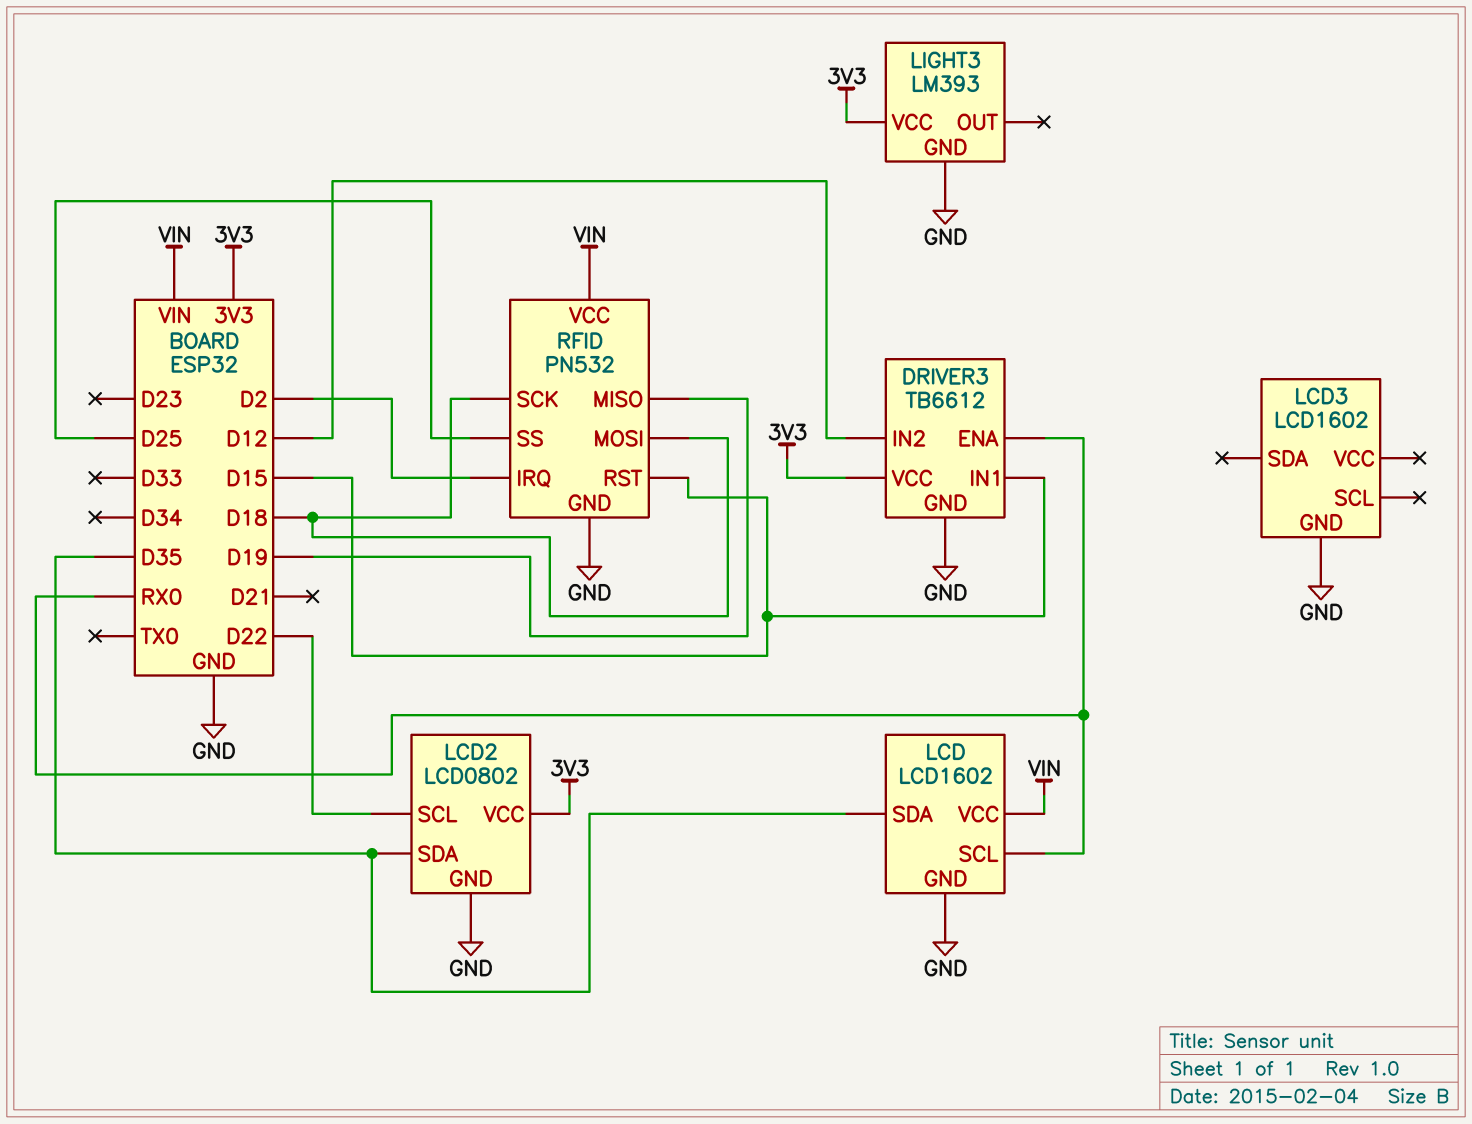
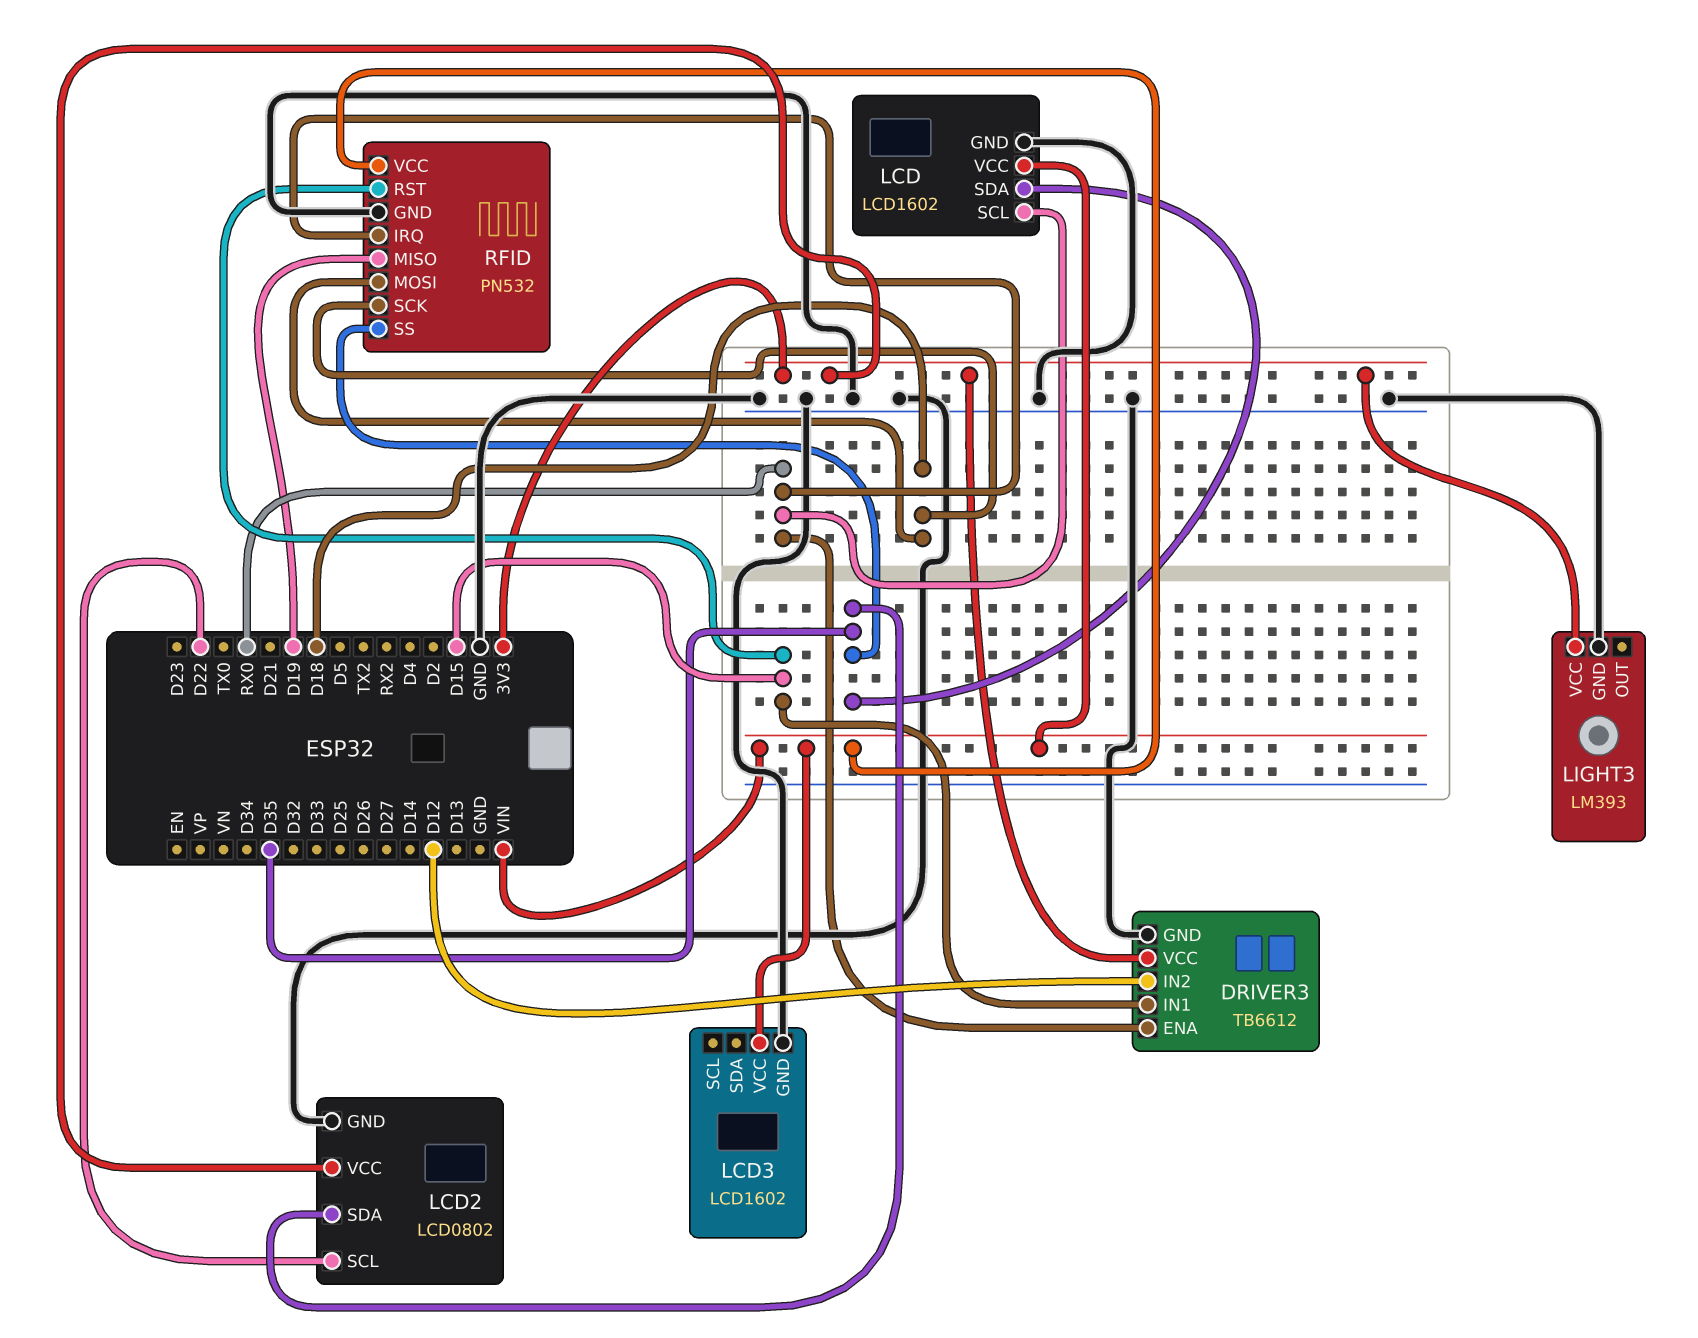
LCD3 pin VCC: none -> VIN
RFID pin IRQ: D2 -> RX0
RFID pin SS: D25 -> D35

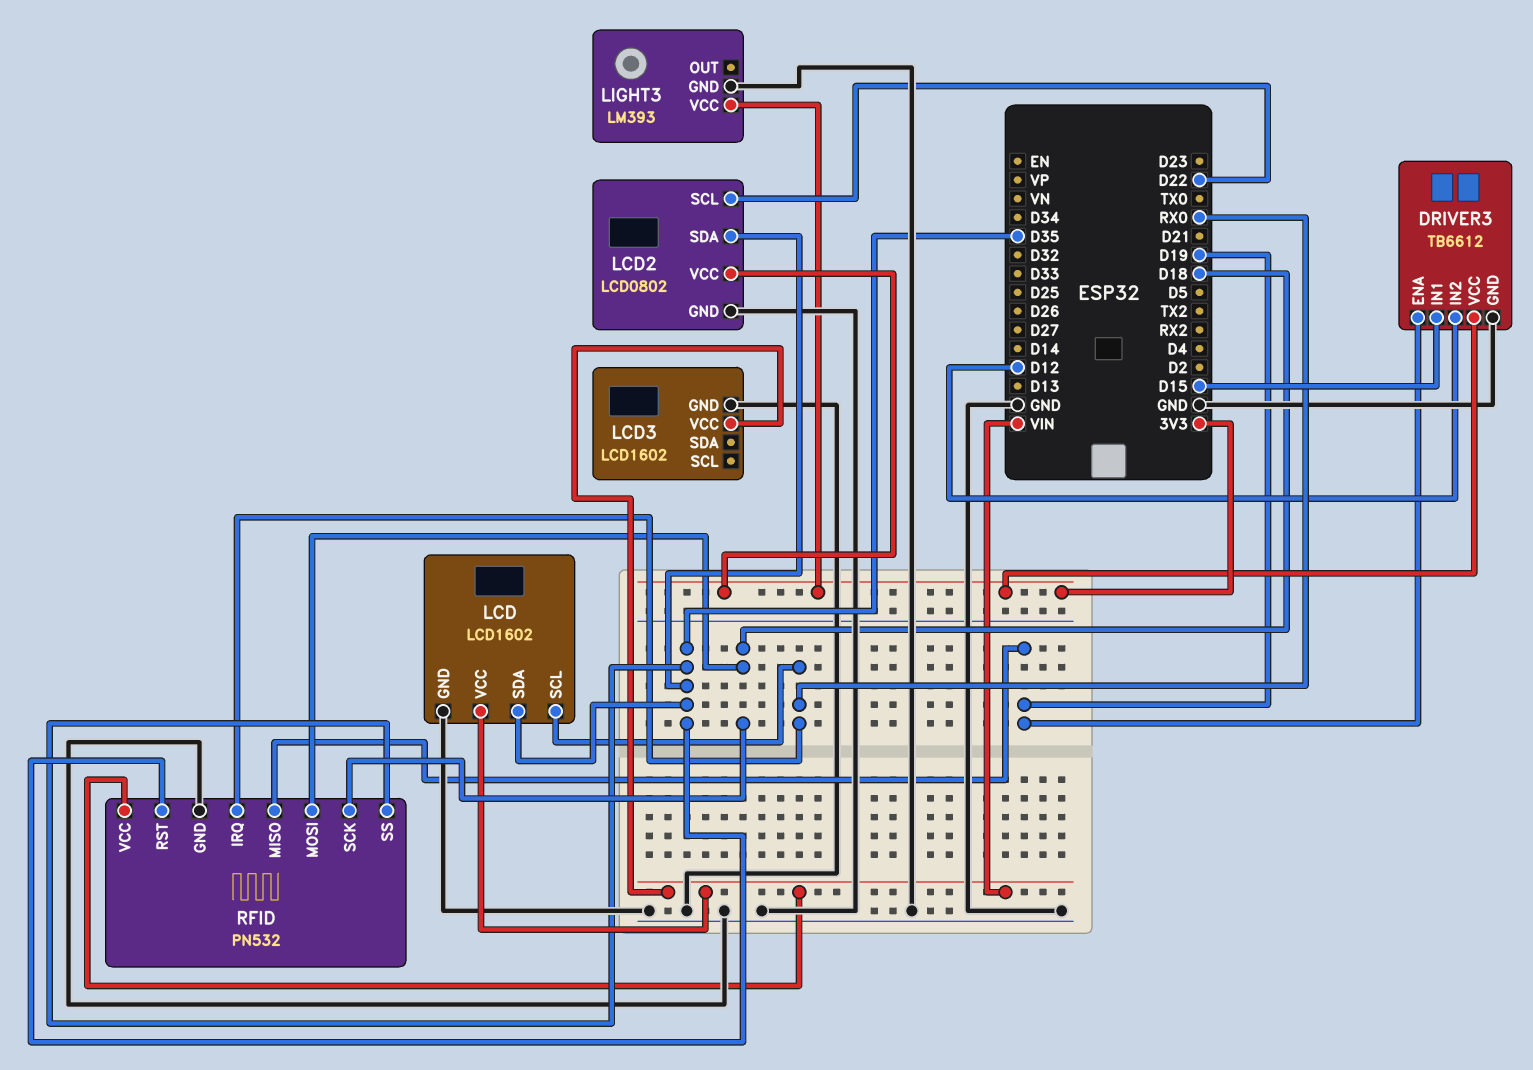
DRIVER3 pin ENA: RX0 -> D19
RFID pin RST: D15 -> D35

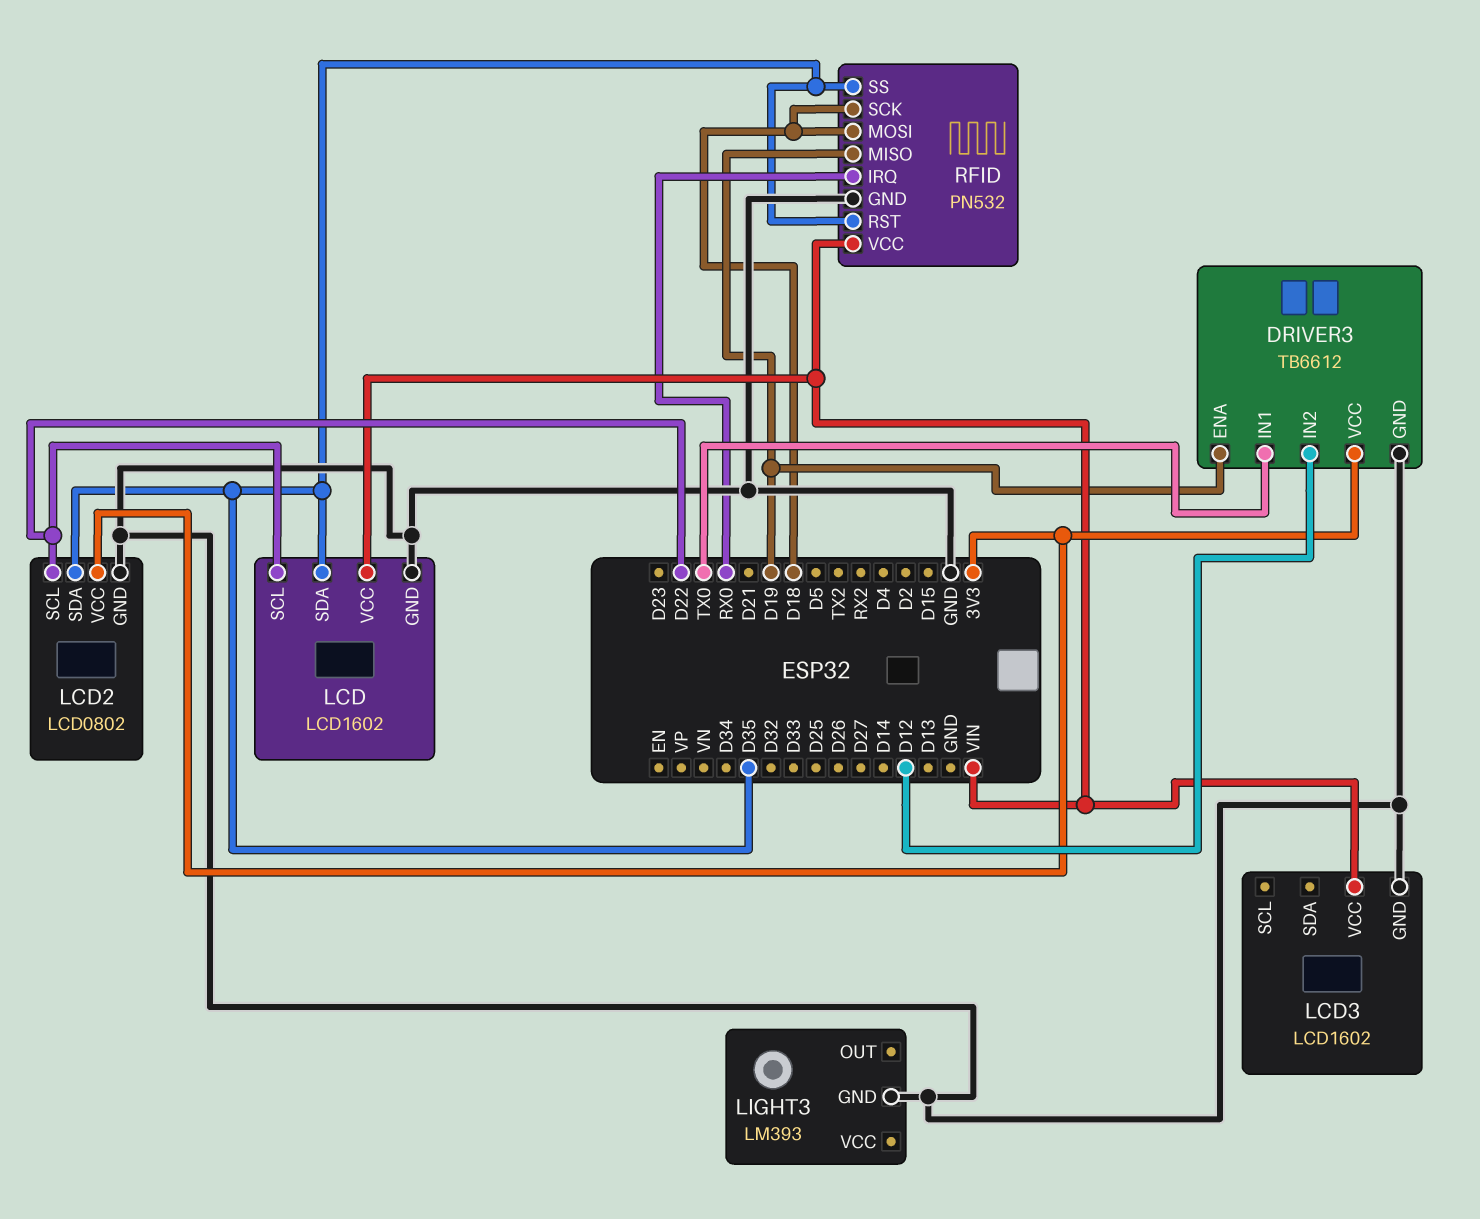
DRIVER3 pin IN1: D15 -> TX0
LCD pin SCL: RX0 -> D22
LIGHT3 pin VCC: 3V3 -> none

